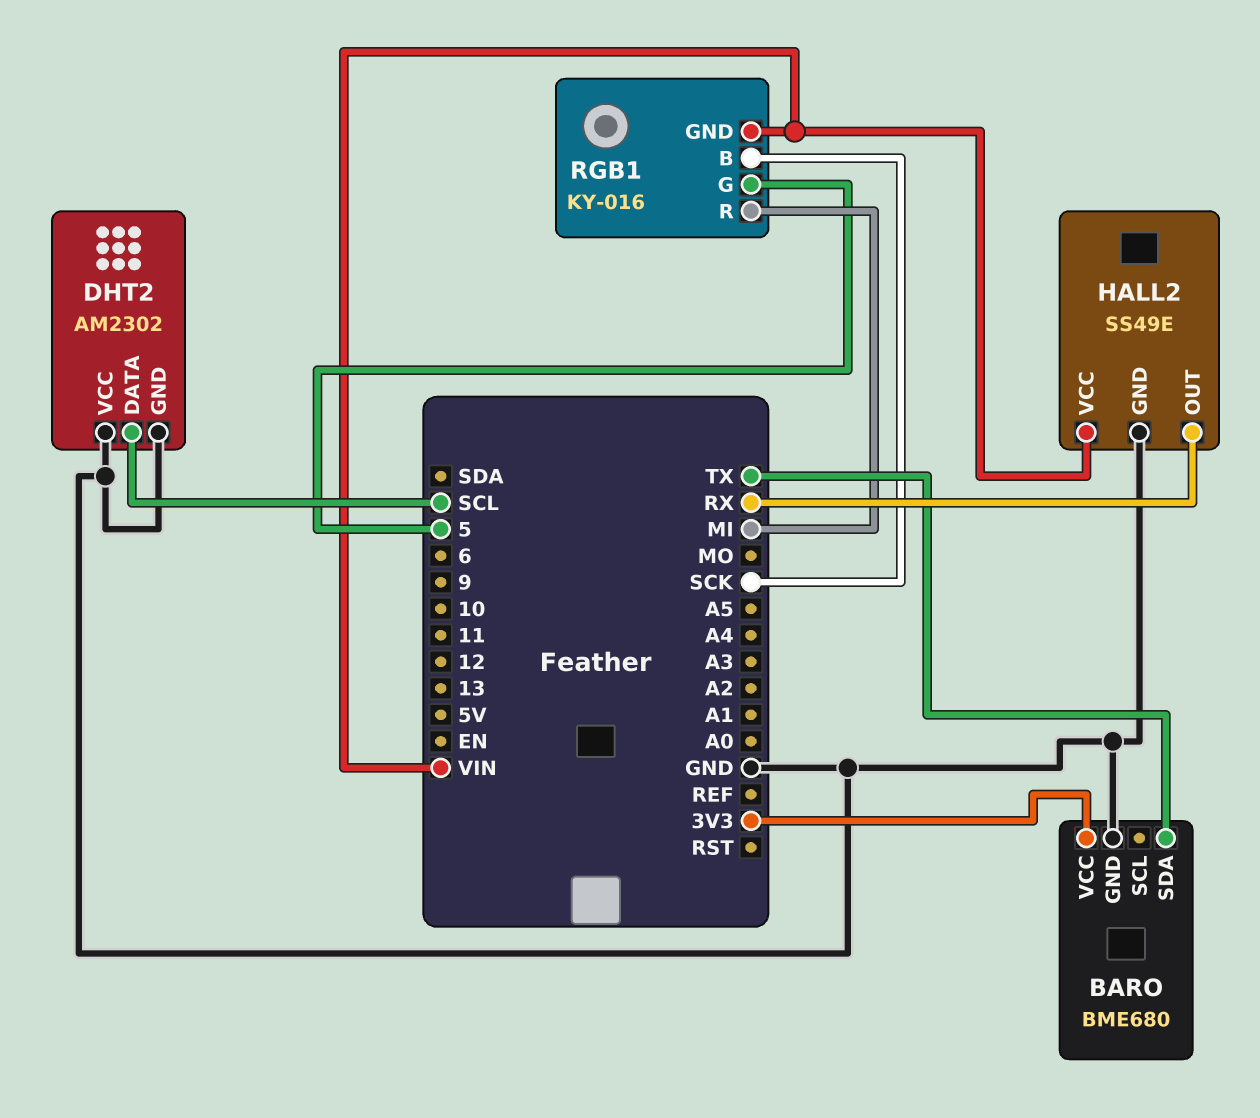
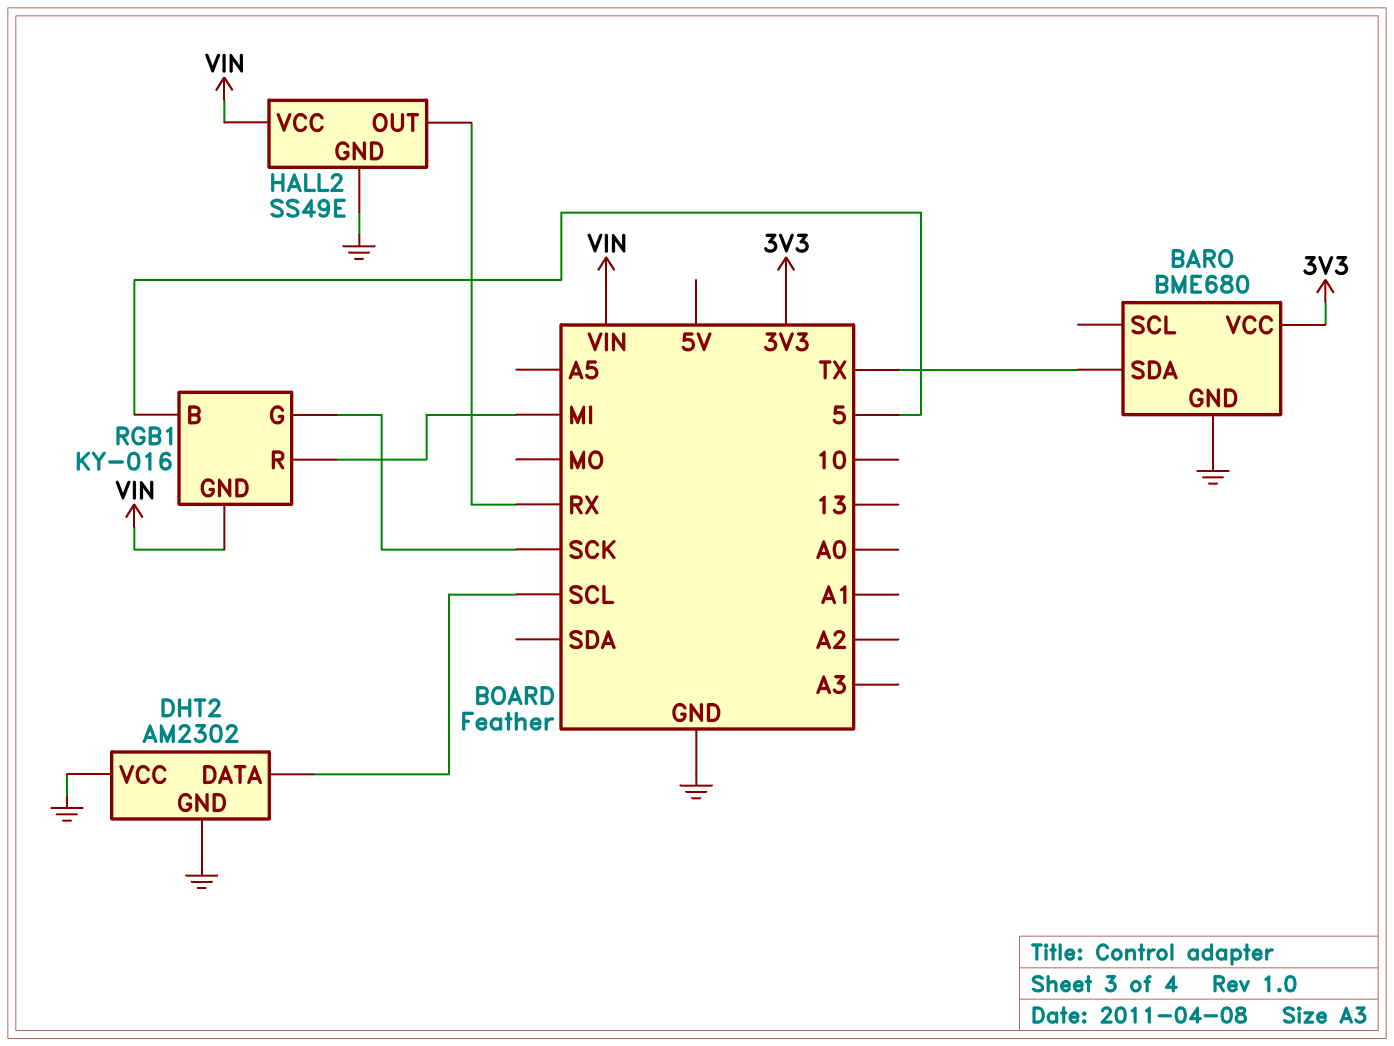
RGB1 pin B: SCK -> 5
RGB1 pin G: 5 -> SCK

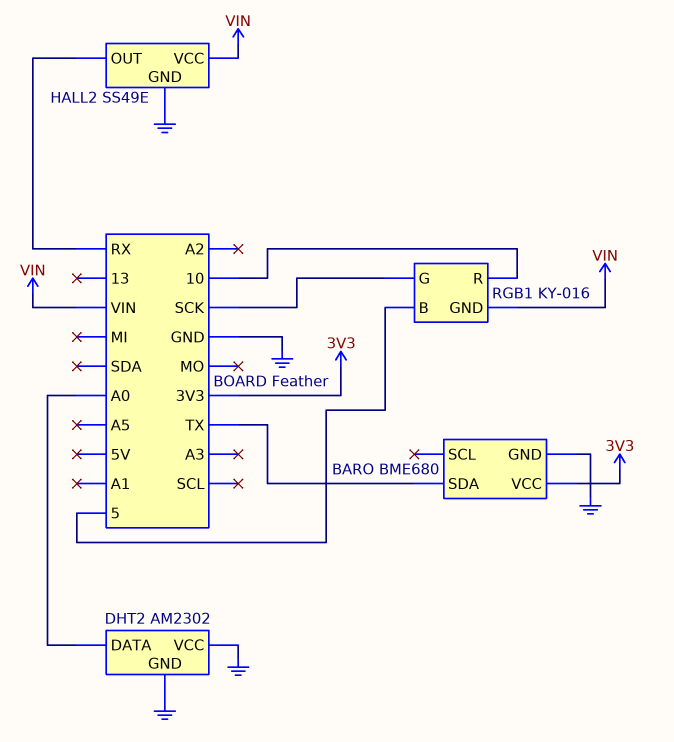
DHT2 pin DATA: SCL -> A0
RGB1 pin R: MI -> 10

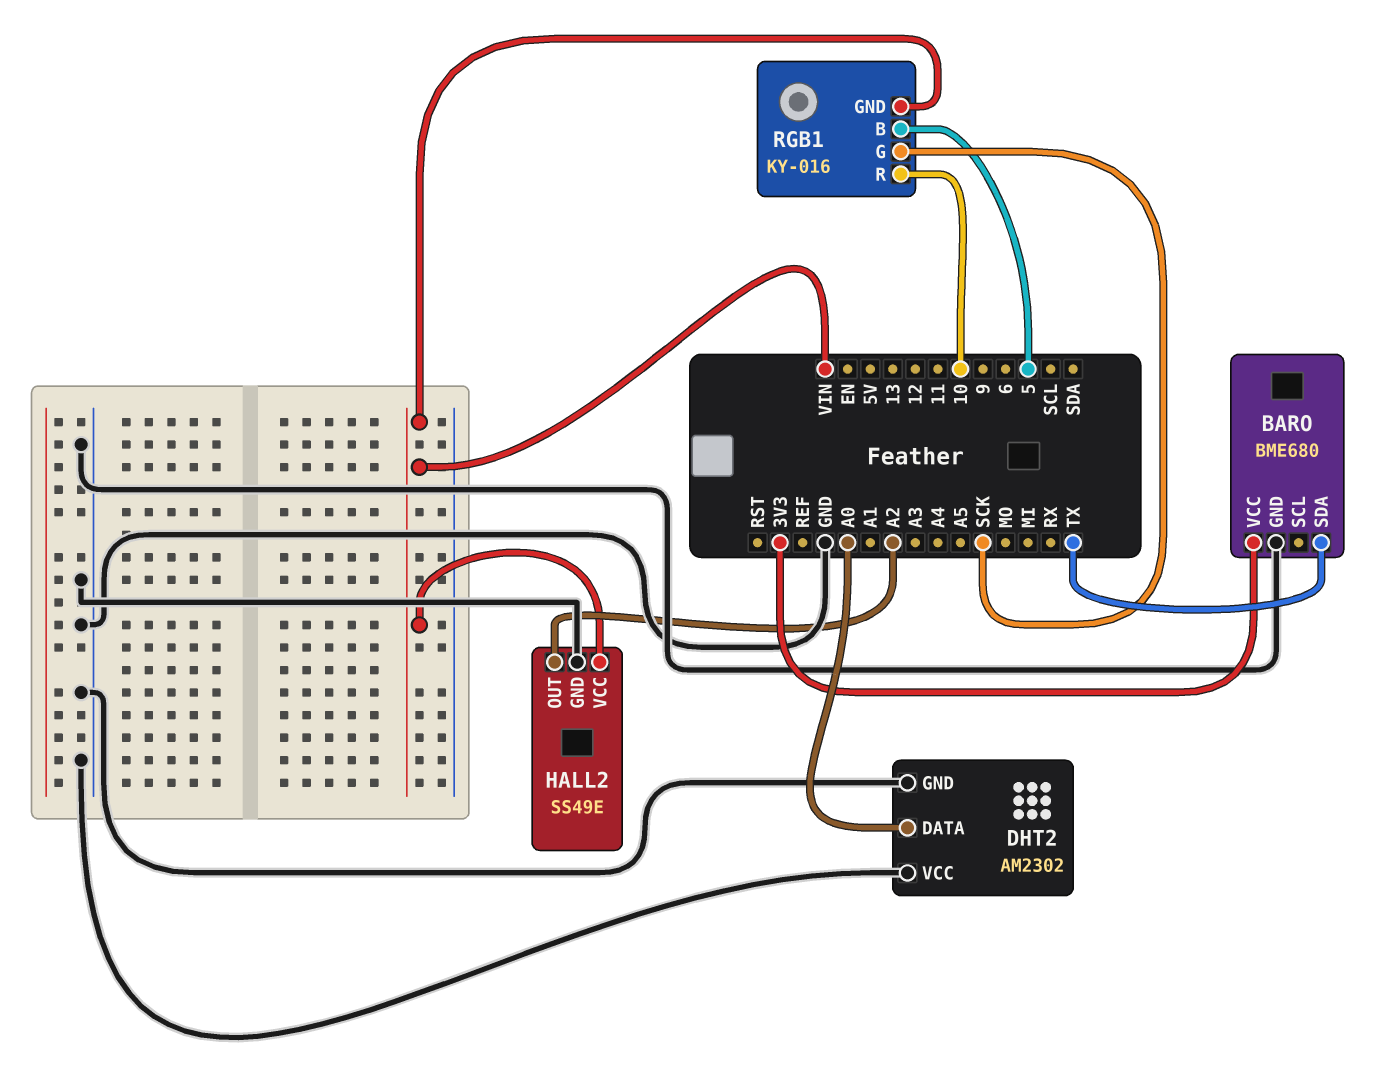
HALL2 pin OUT: RX -> A2

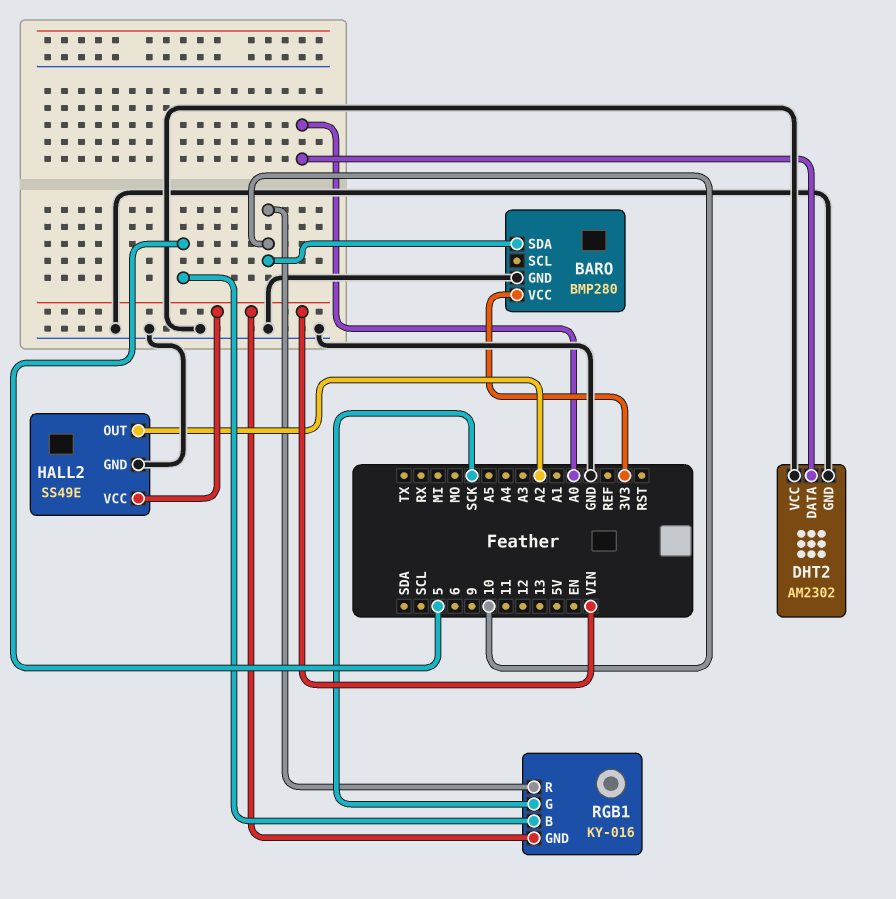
BARO: BME680 -> BMP280
BARO pin SDA: TX -> 10

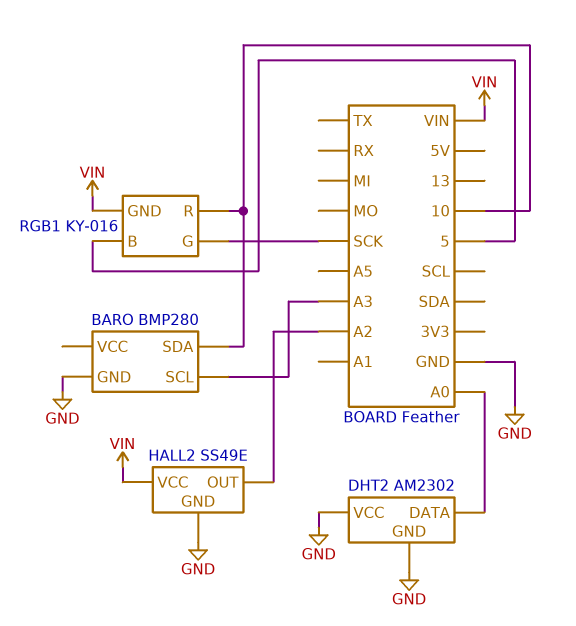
BARO pin SCL: none -> A3
BARO pin VCC: 3V3 -> none

